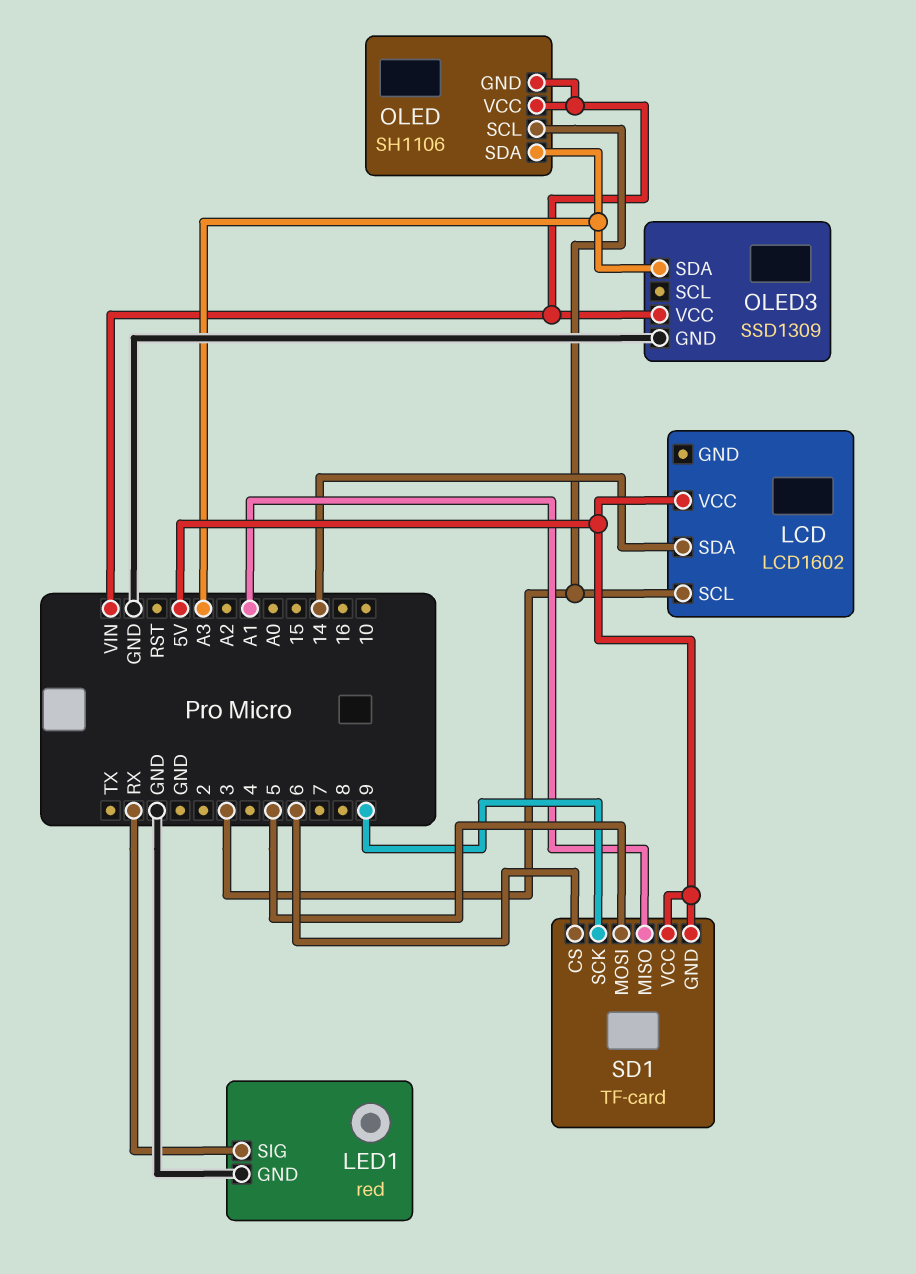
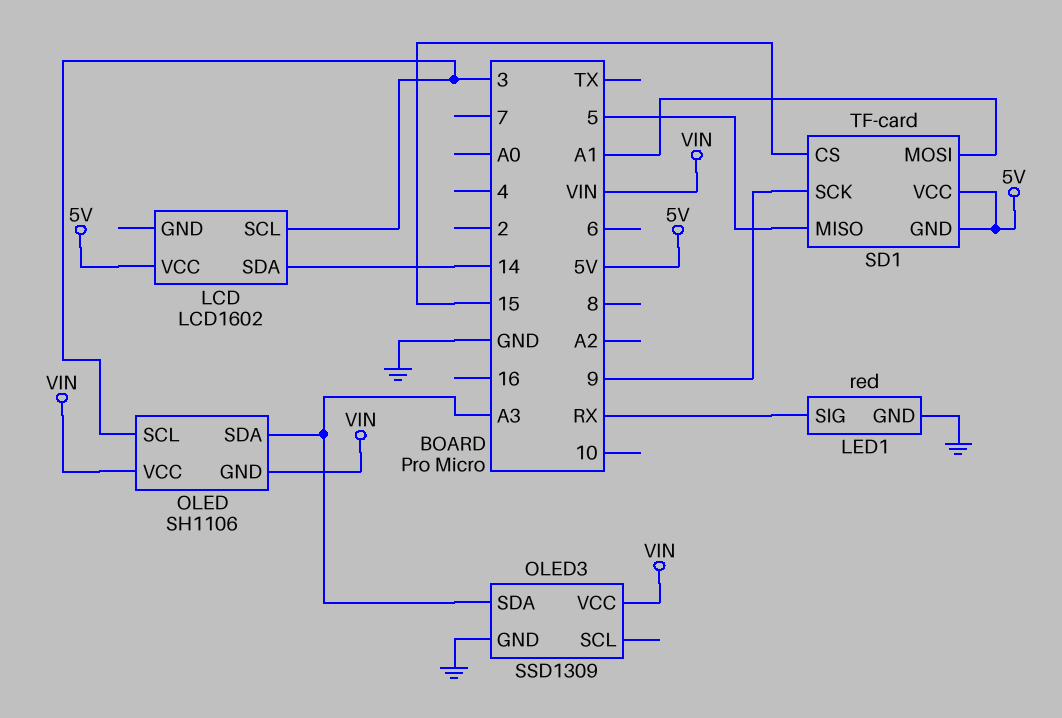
SD1 pin CS: 6 -> 15
SD1 pin MISO: A1 -> 5
SD1 pin MOSI: 5 -> A1

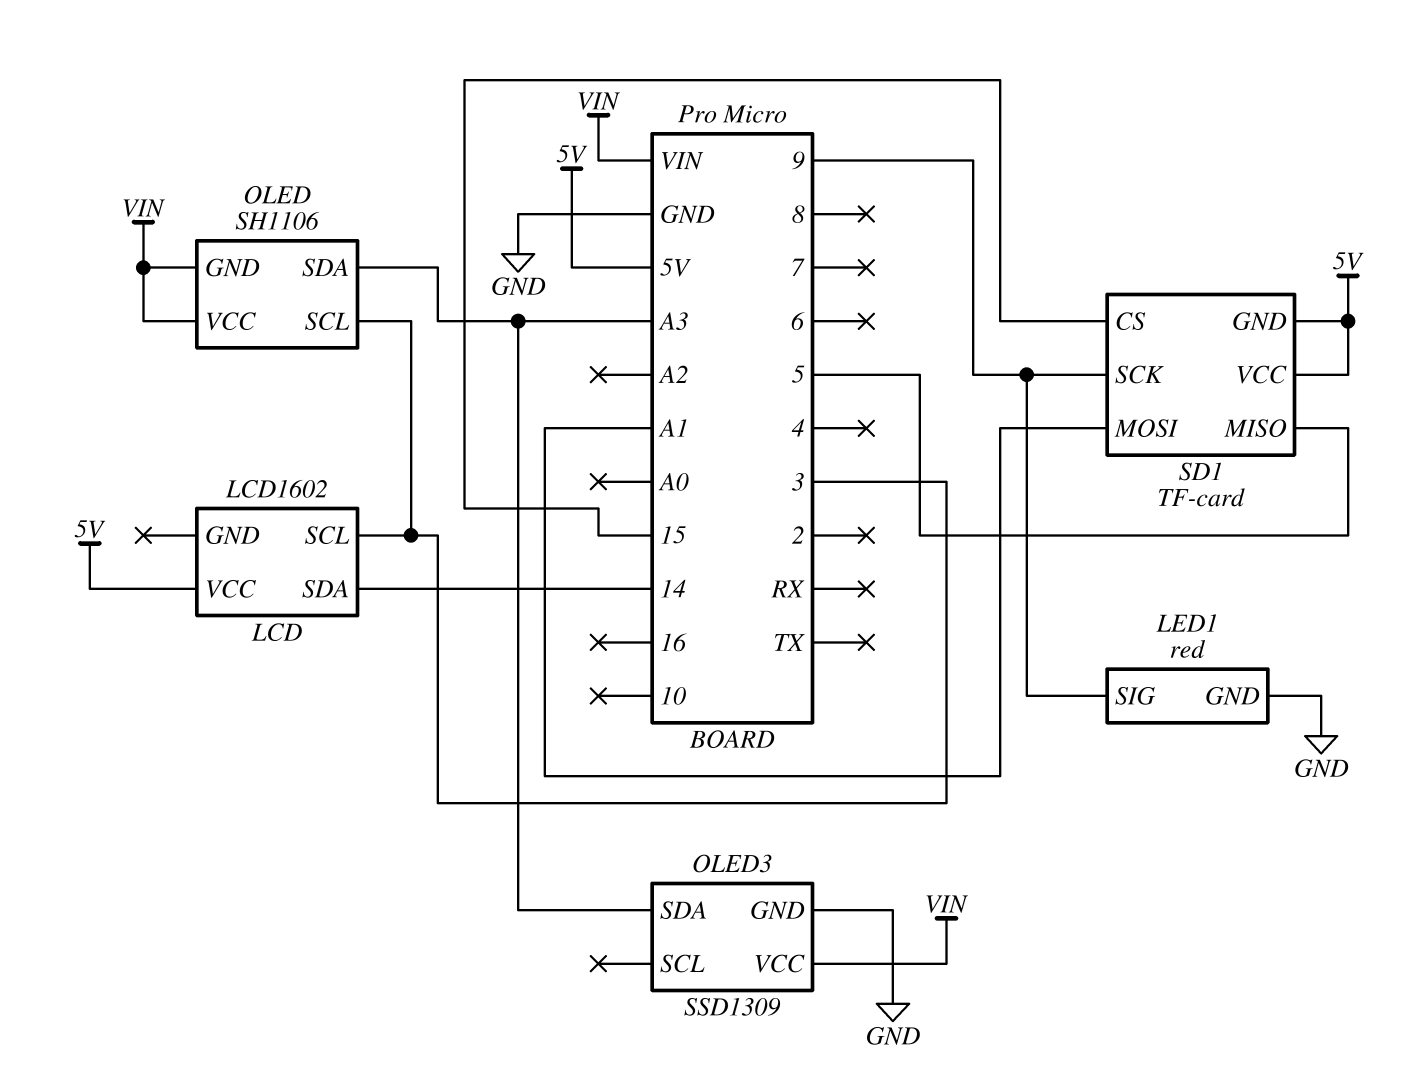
LED1 pin SIG: RX -> 9

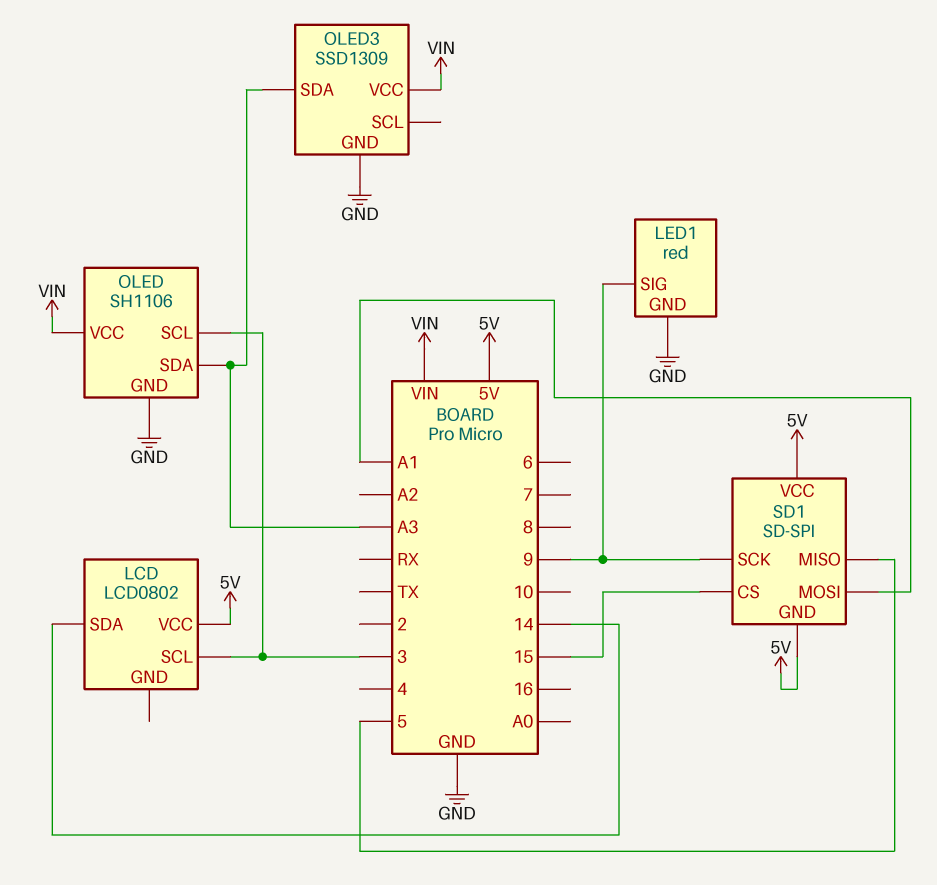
LCD: LCD1602 -> LCD0802
OLED pin GND: VIN -> GND
SD1: TF-card -> SD-SPI

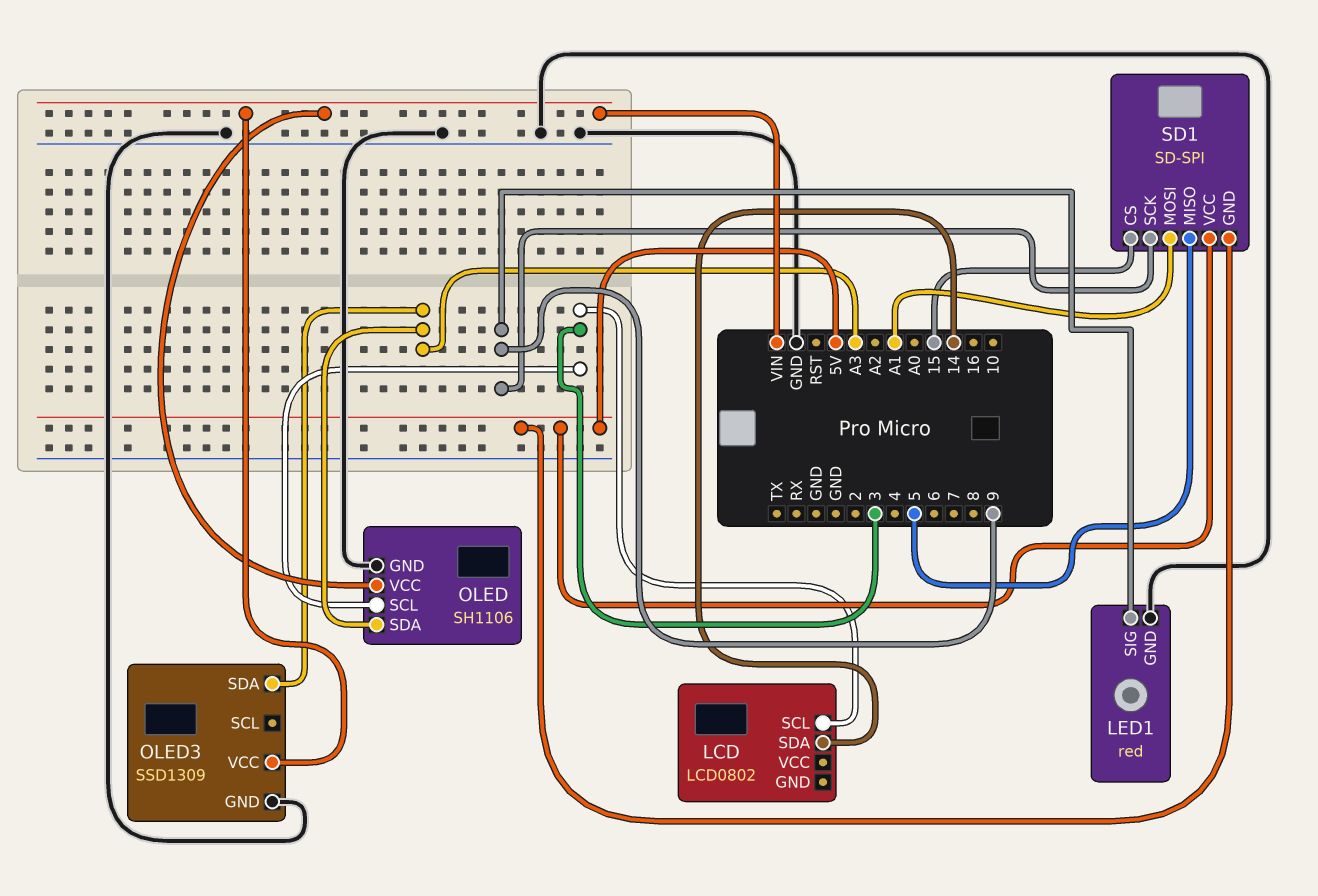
LCD pin VCC: 5V -> none

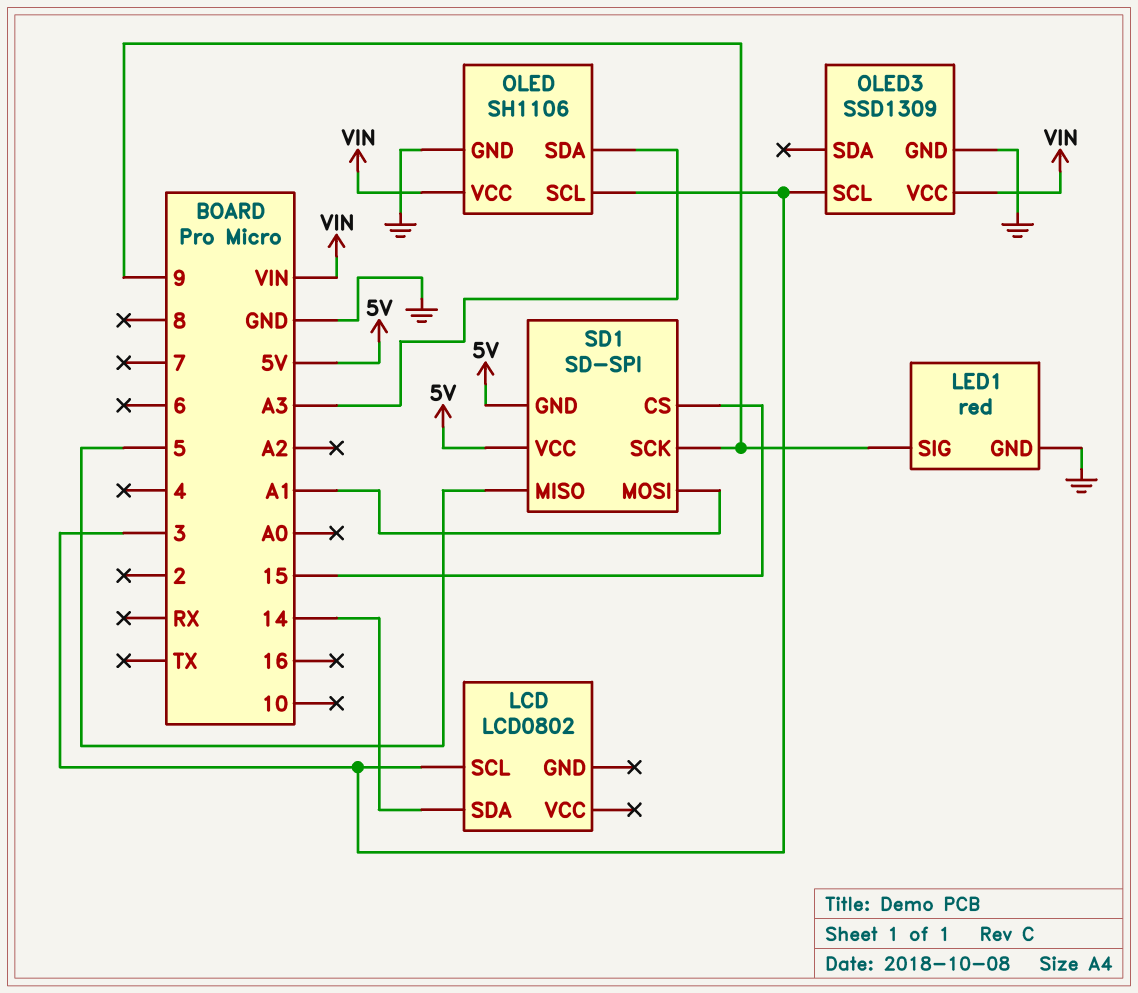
OLED3 pin SCL: none -> 3
OLED3 pin SDA: A3 -> none

